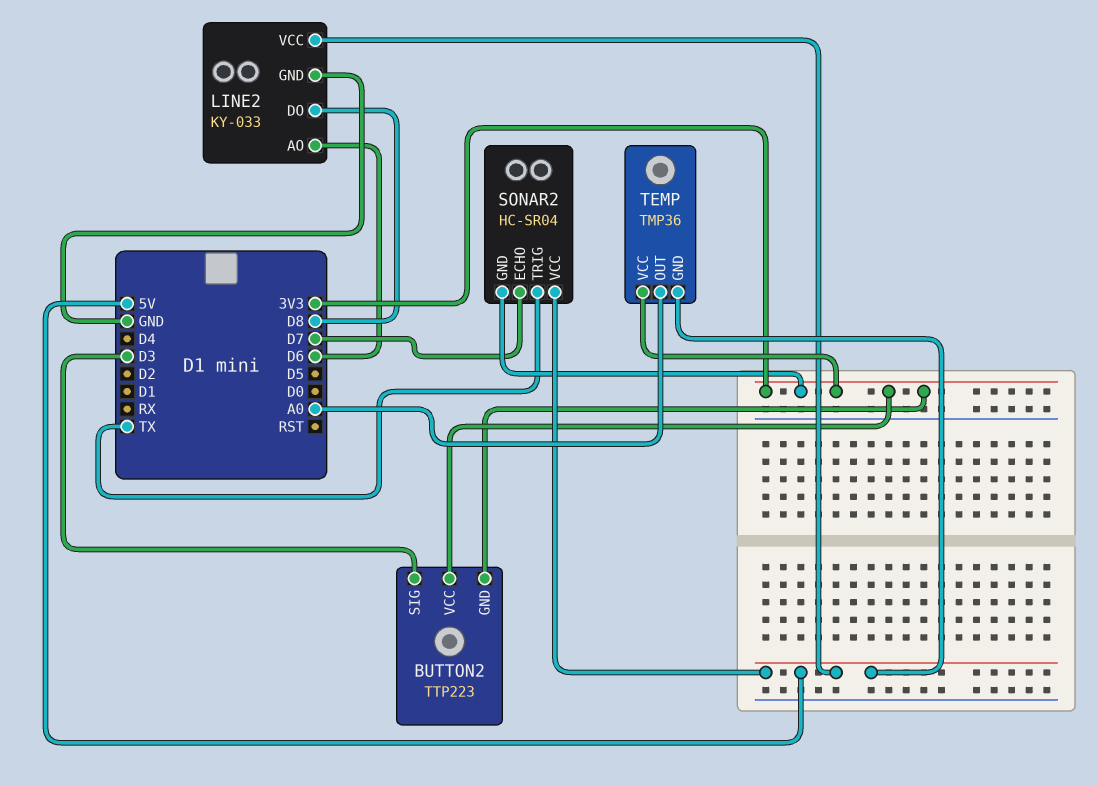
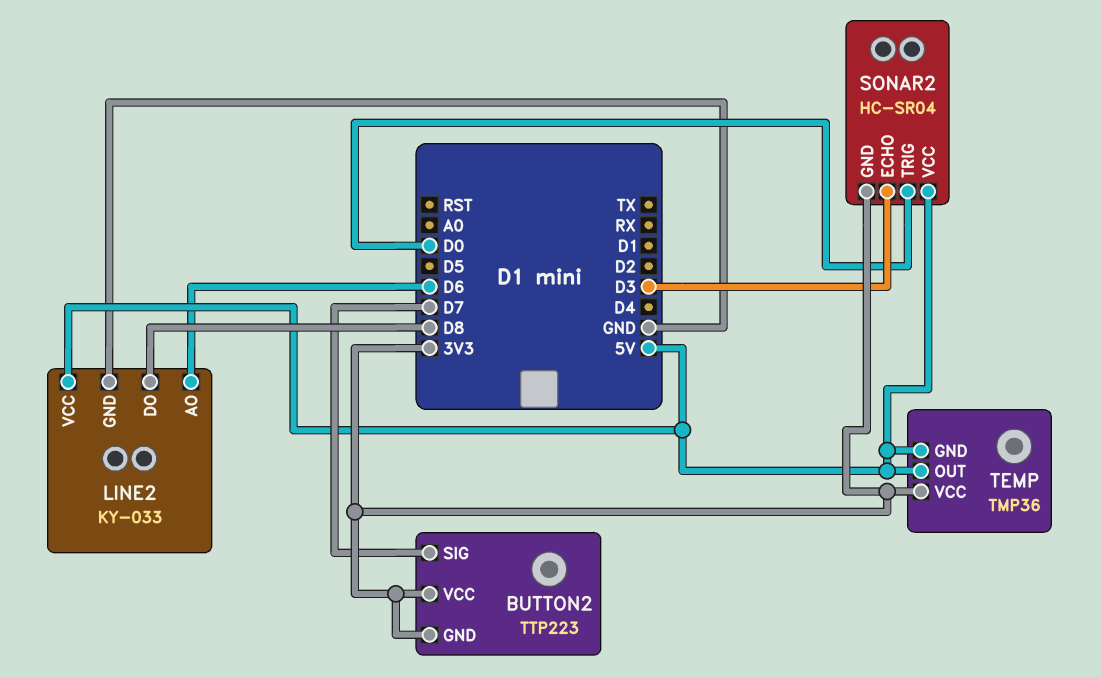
BUTTON2 pin SIG: D3 -> D7
SONAR2 pin ECHO: D7 -> D3
SONAR2 pin TRIG: TX -> D0
TEMP pin OUT: A0 -> 5V

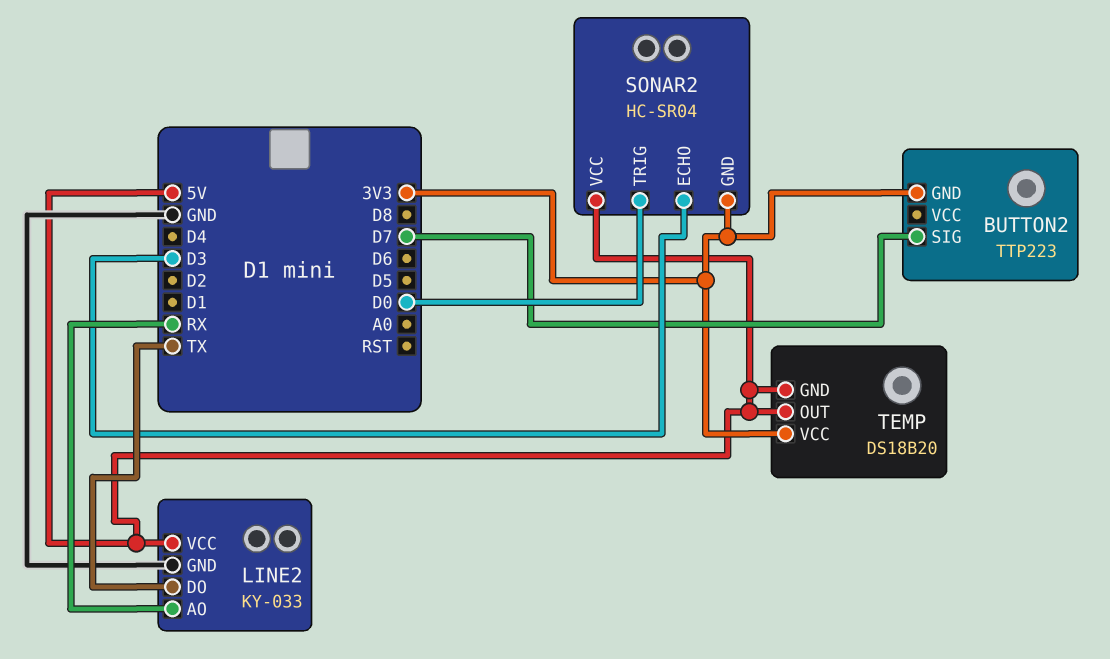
BUTTON2 pin VCC: 3V3 -> none
LINE2 pin AO: D6 -> RX
LINE2 pin DO: D8 -> TX
TEMP: TMP36 -> DS18B20

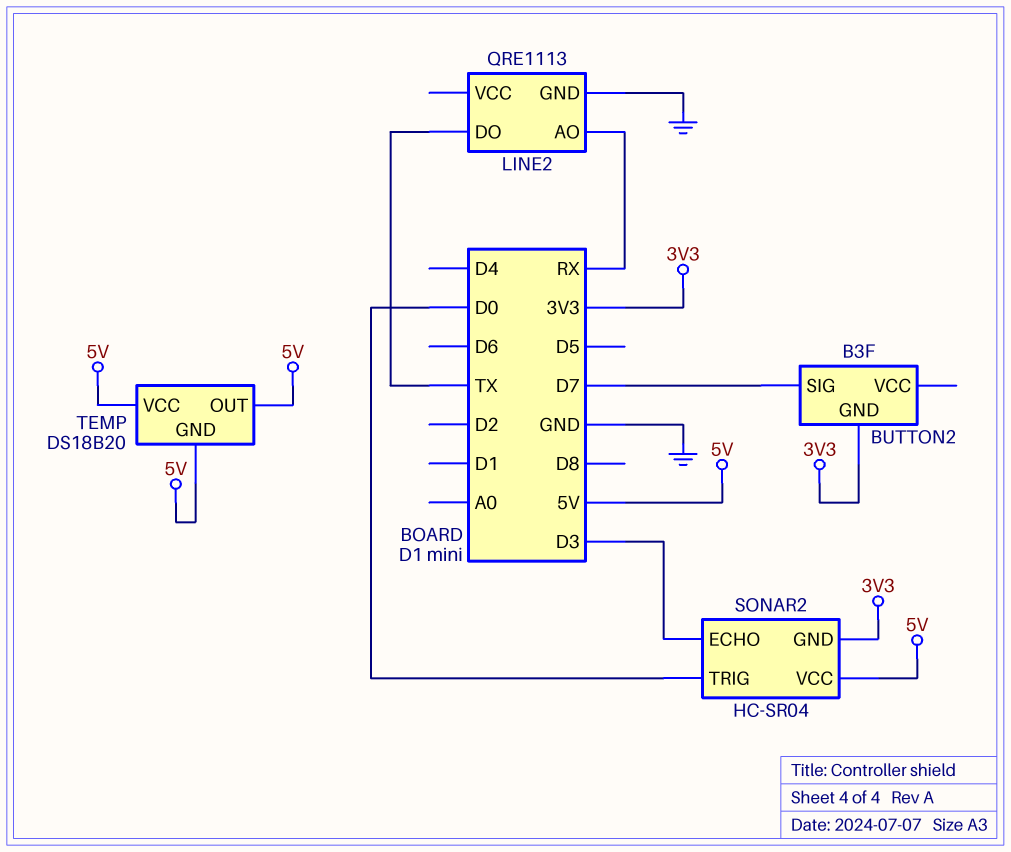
BUTTON2: TTP223 -> B3F
LINE2: KY-033 -> QRE1113
LINE2 pin VCC: 5V -> none
TEMP pin VCC: 3V3 -> 5V

